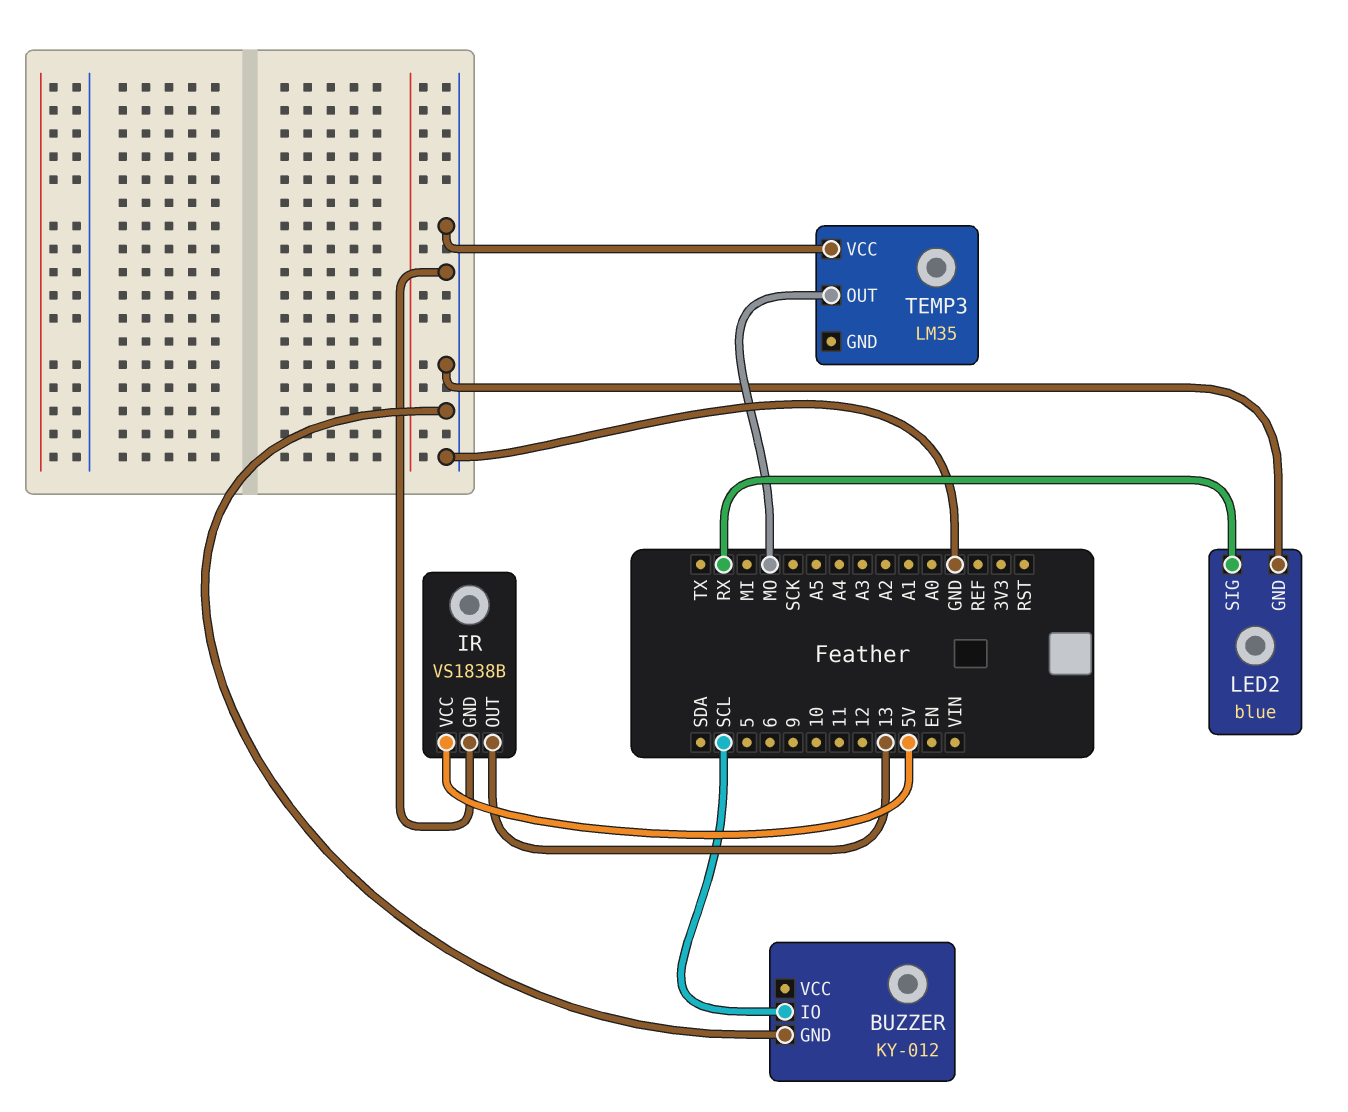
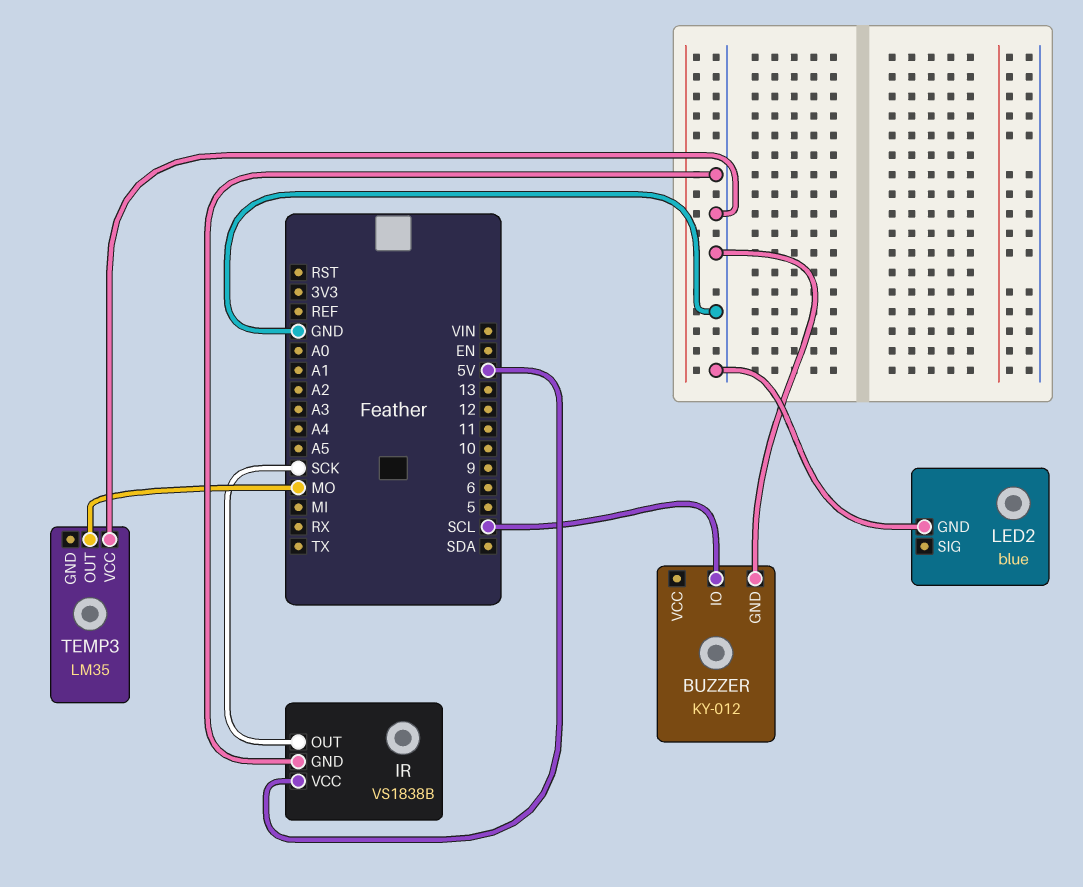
IR pin OUT: 13 -> SCK
LED2 pin SIG: RX -> none

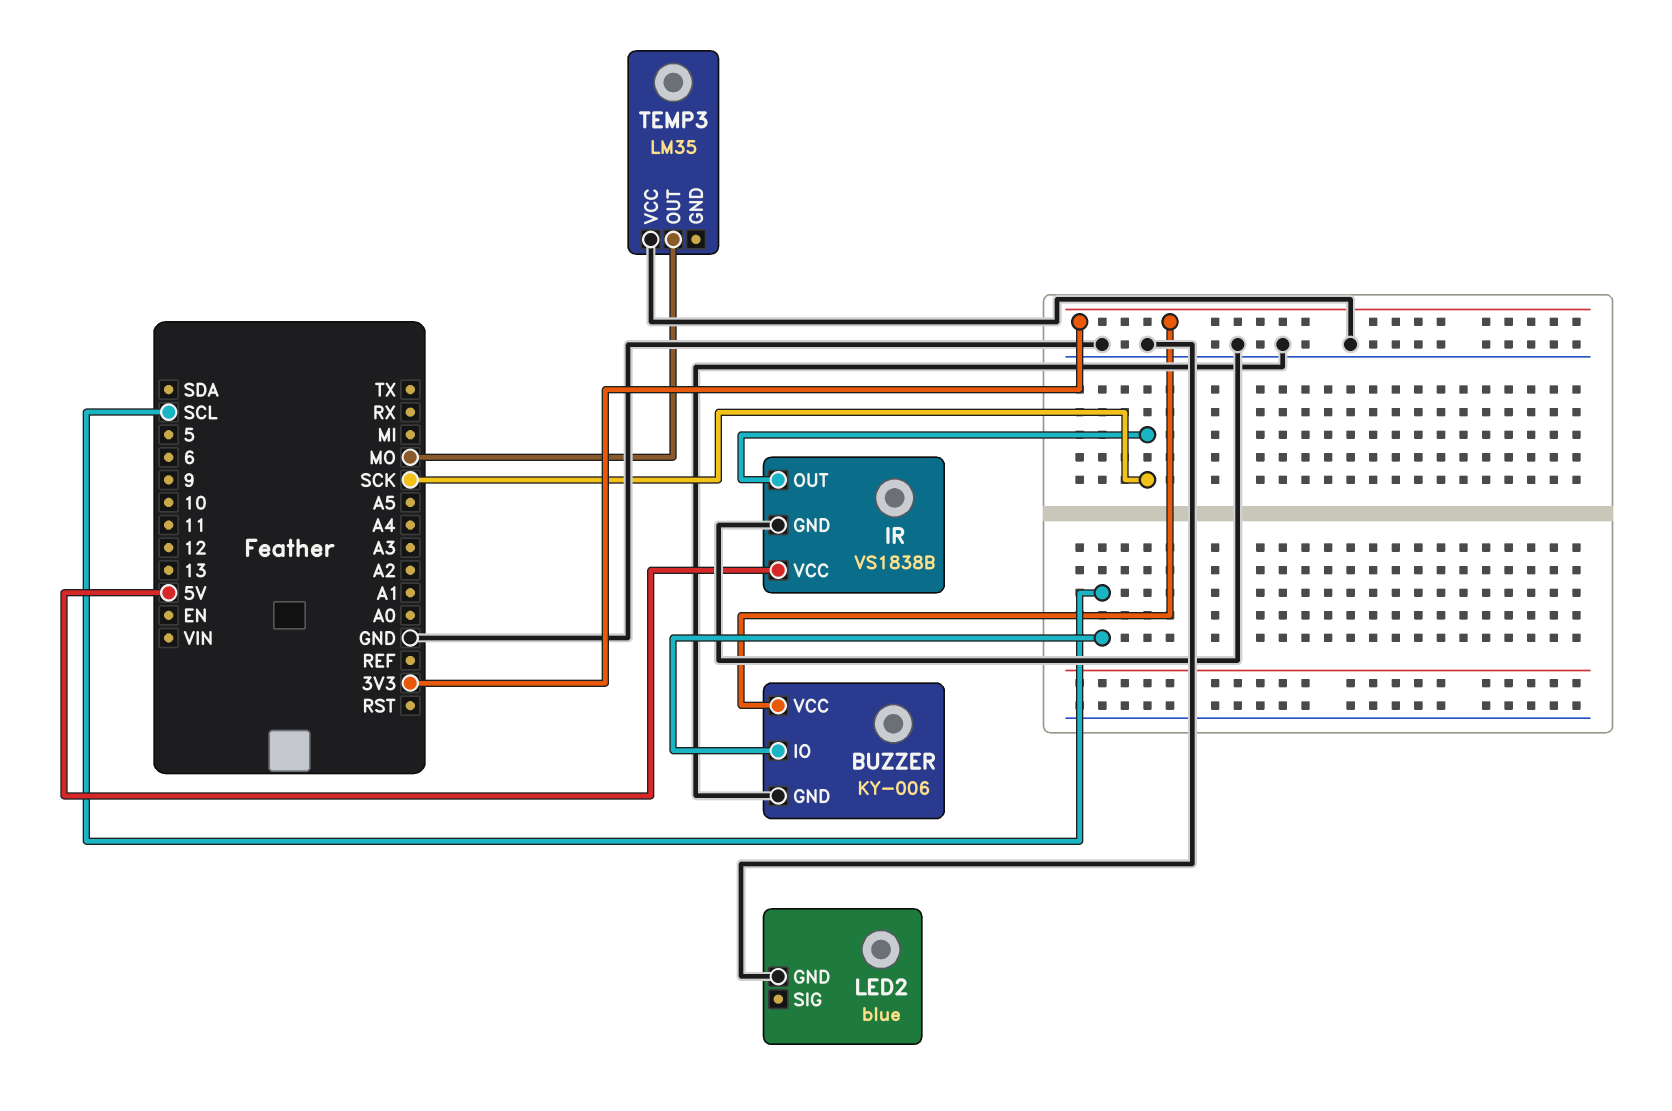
BUZZER: KY-012 -> KY-006
BUZZER pin VCC: none -> 3V3

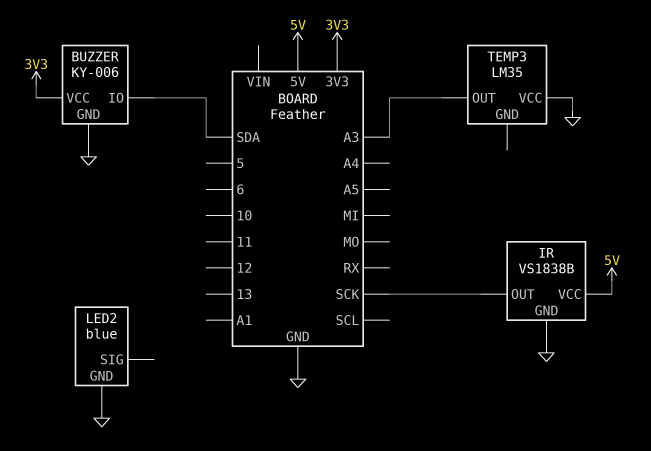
BUZZER pin IO: SCL -> SDA
TEMP3 pin OUT: MO -> A3

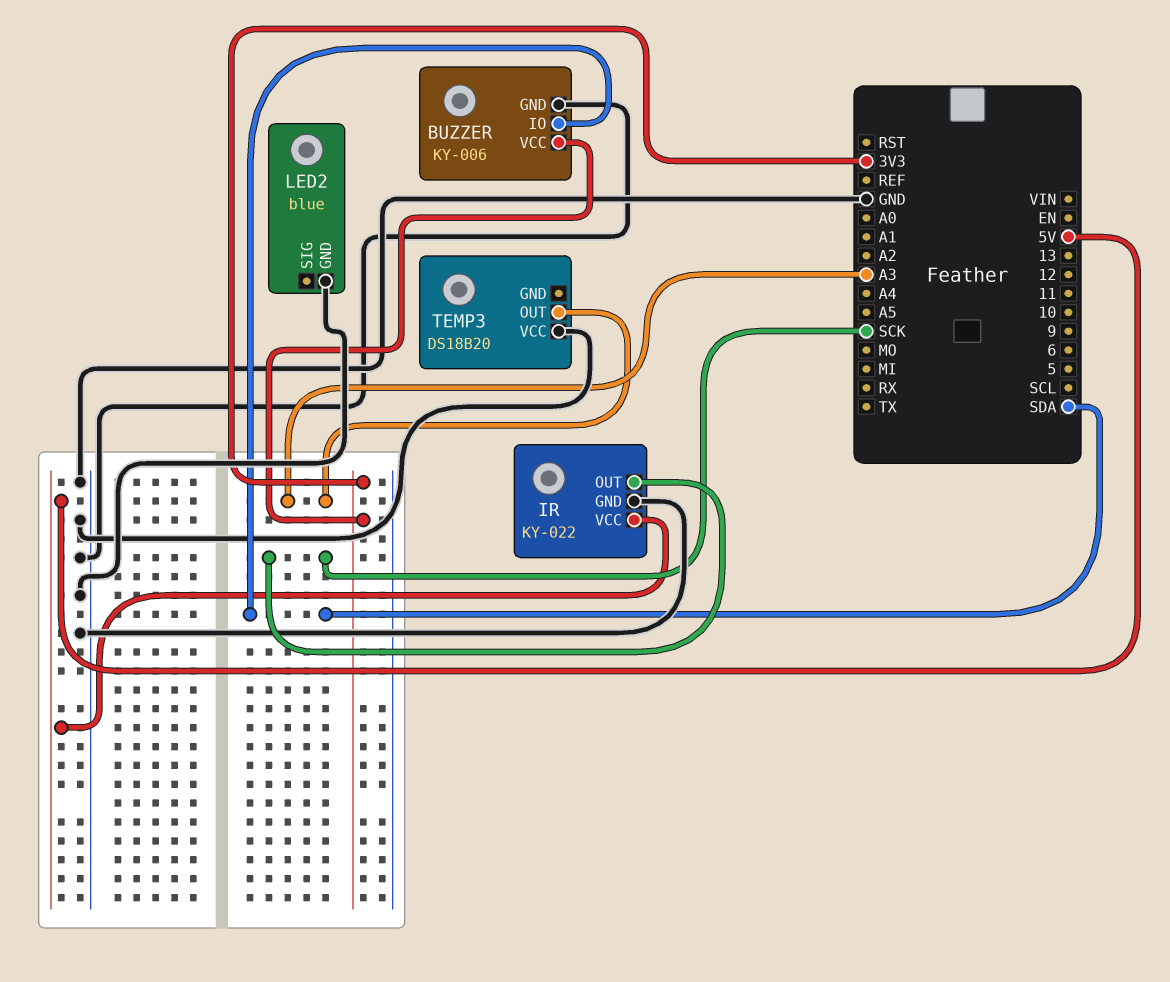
IR: VS1838B -> KY-022
TEMP3: LM35 -> DS18B20

